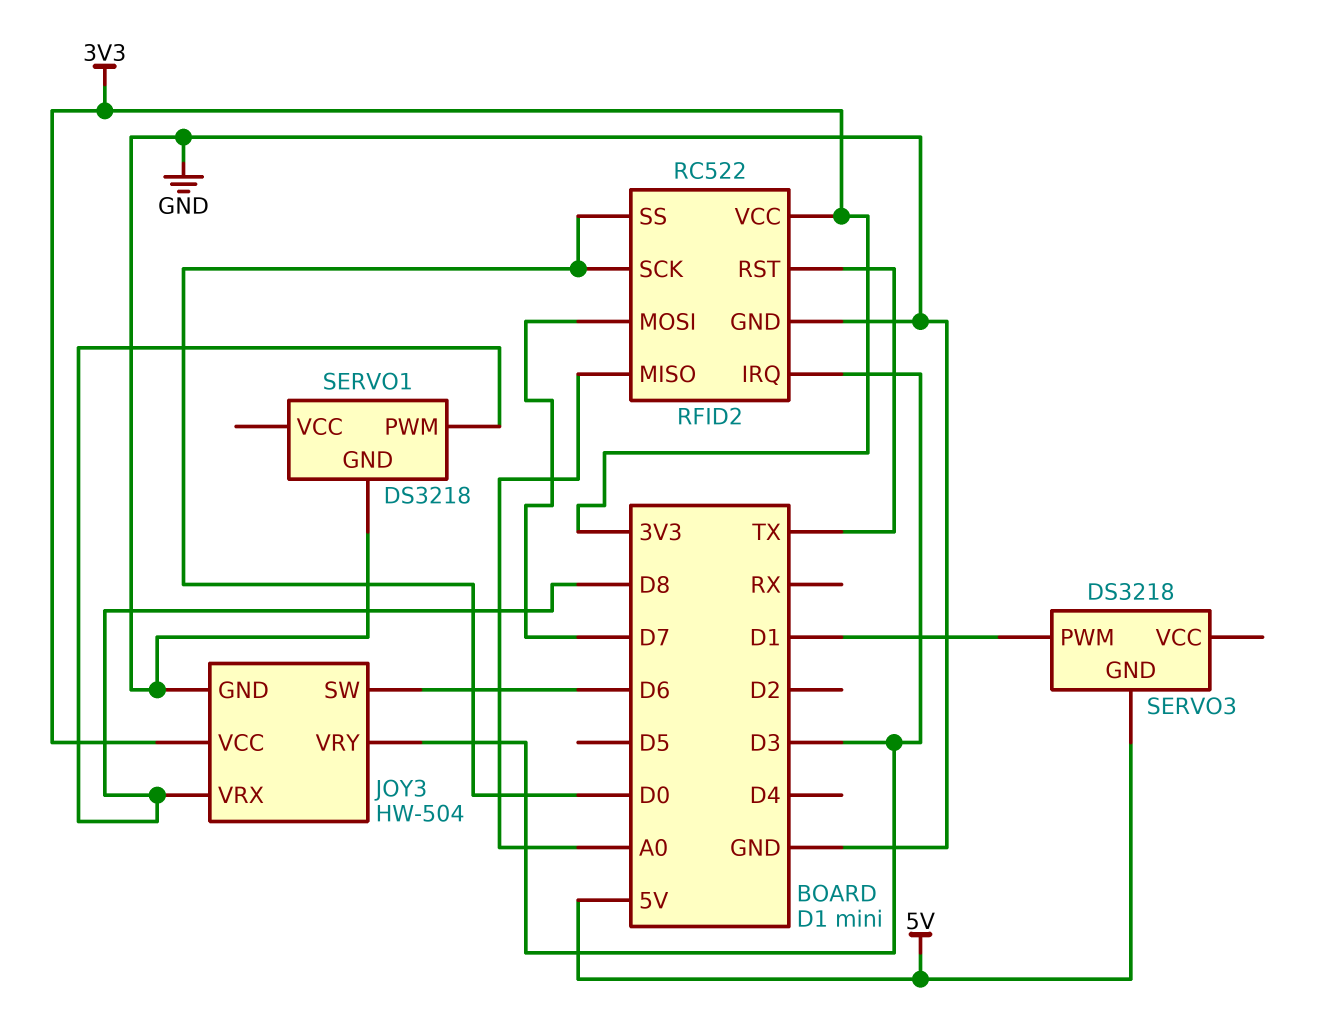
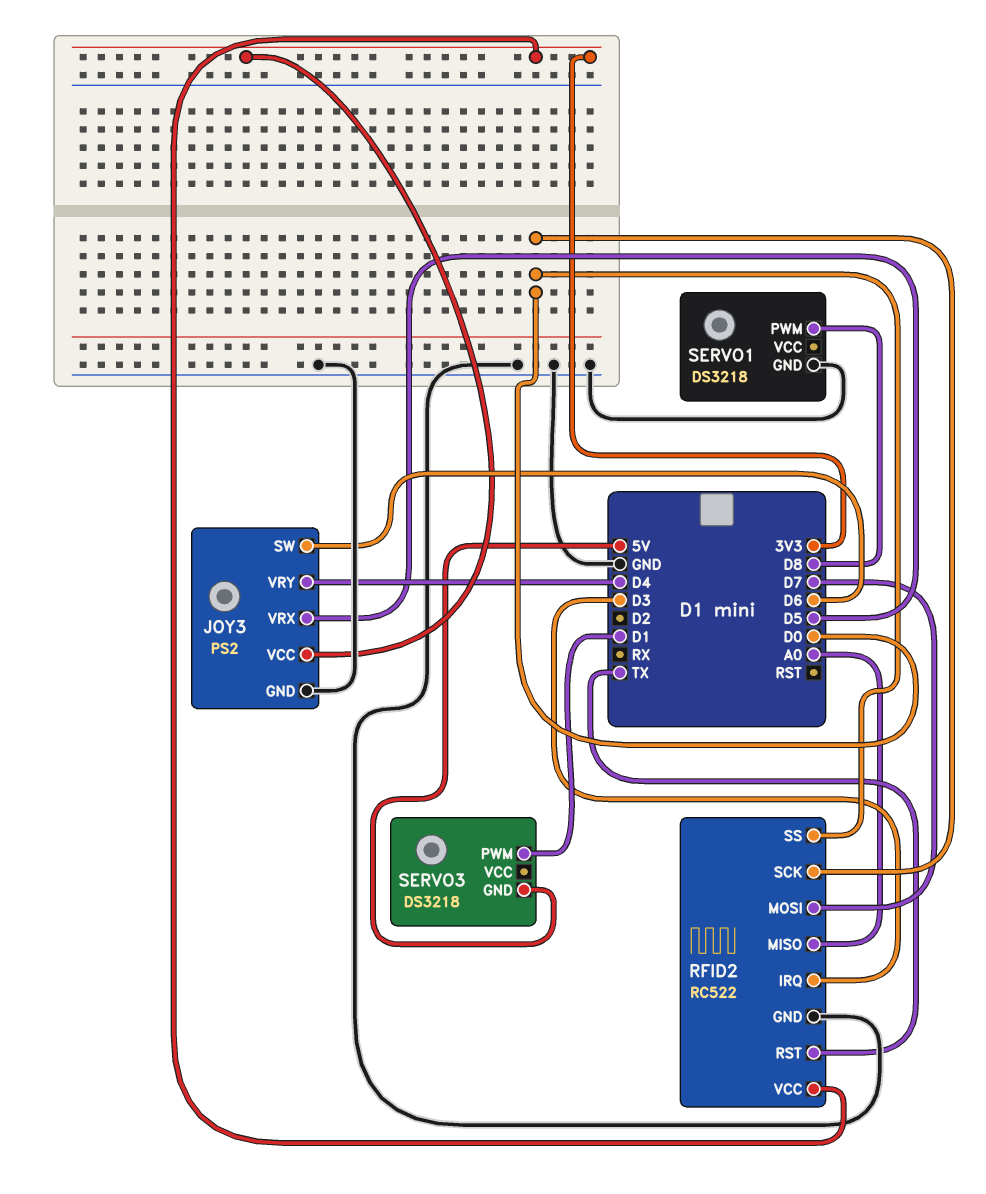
JOY3: HW-504 -> PS2
JOY3 pin VRX: D8 -> D5
JOY3 pin VRY: D3 -> D4

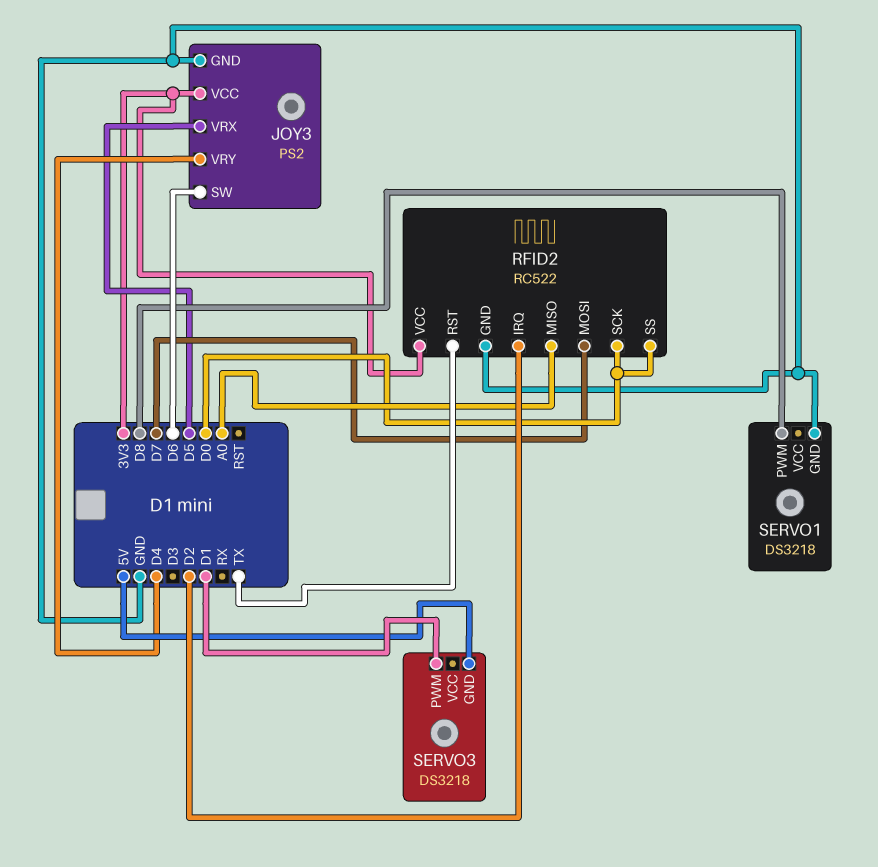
RFID2 pin IRQ: D3 -> D2

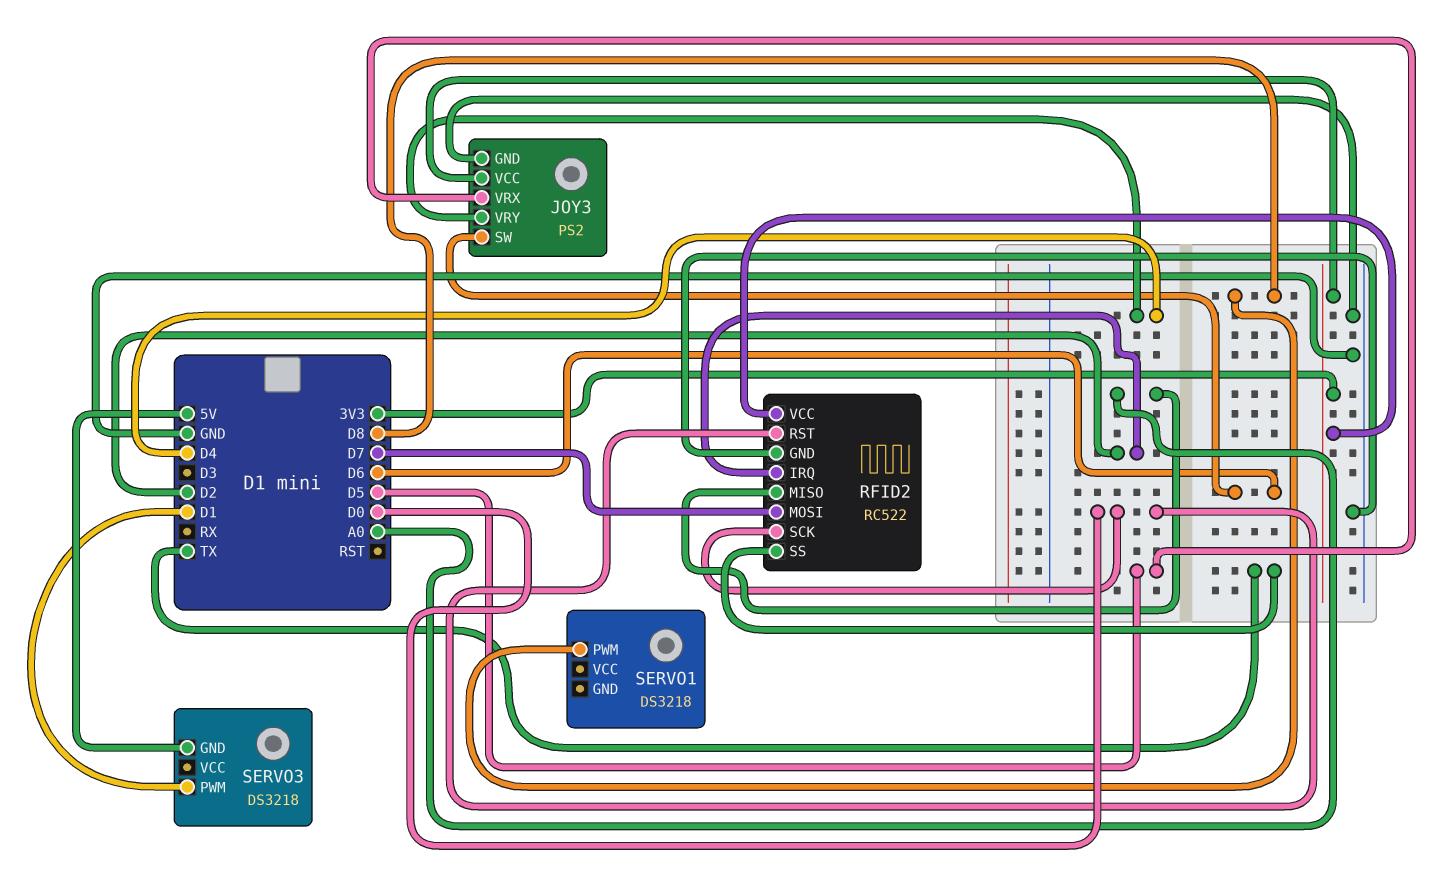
RFID2 pin RST: TX -> D0
RFID2 pin SS: D0 -> TX
SERVO1 pin GND: GND -> none

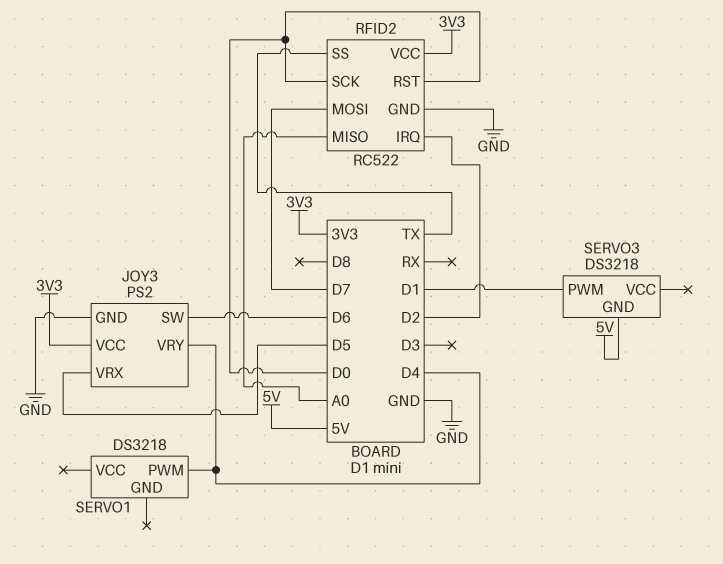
SERVO1 pin PWM: D8 -> D4

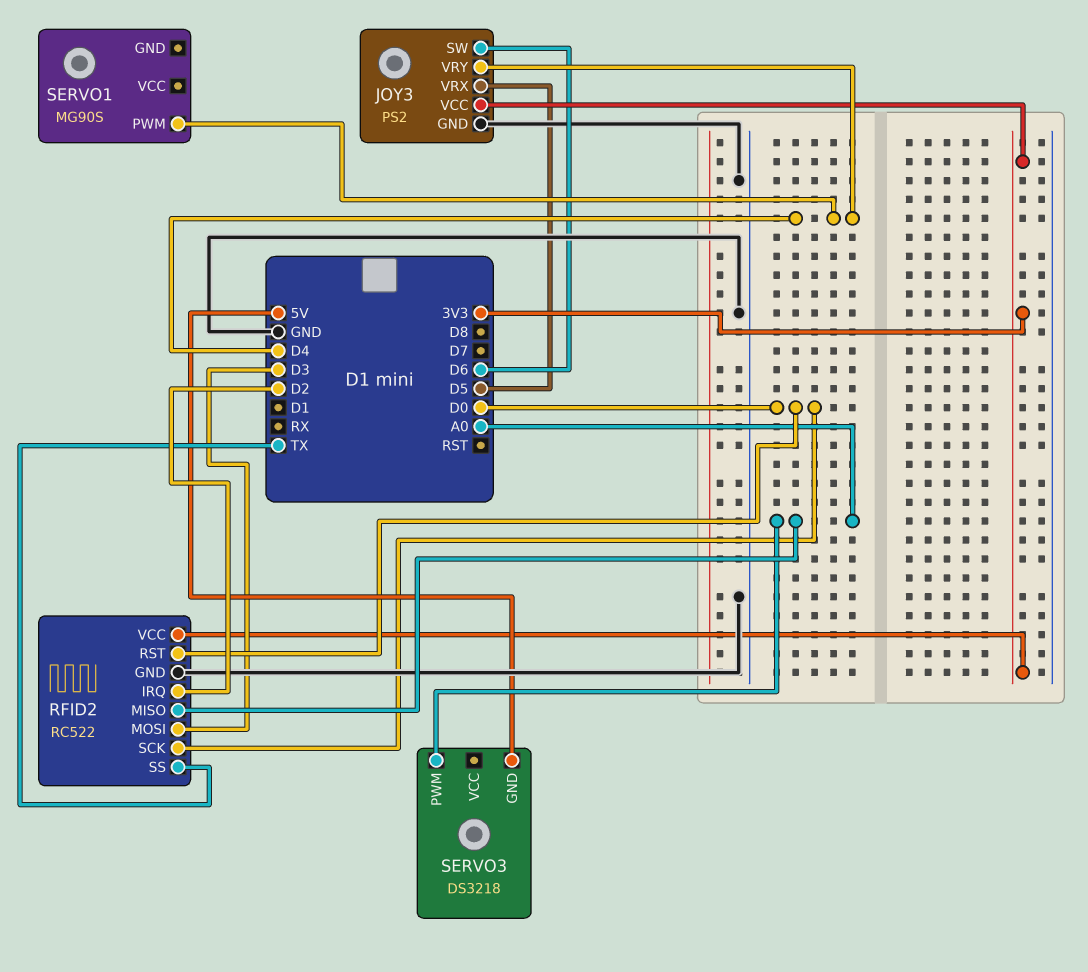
RFID2 pin MOSI: D7 -> D3
SERVO1: DS3218 -> MG90S
SERVO3 pin PWM: D1 -> A0

